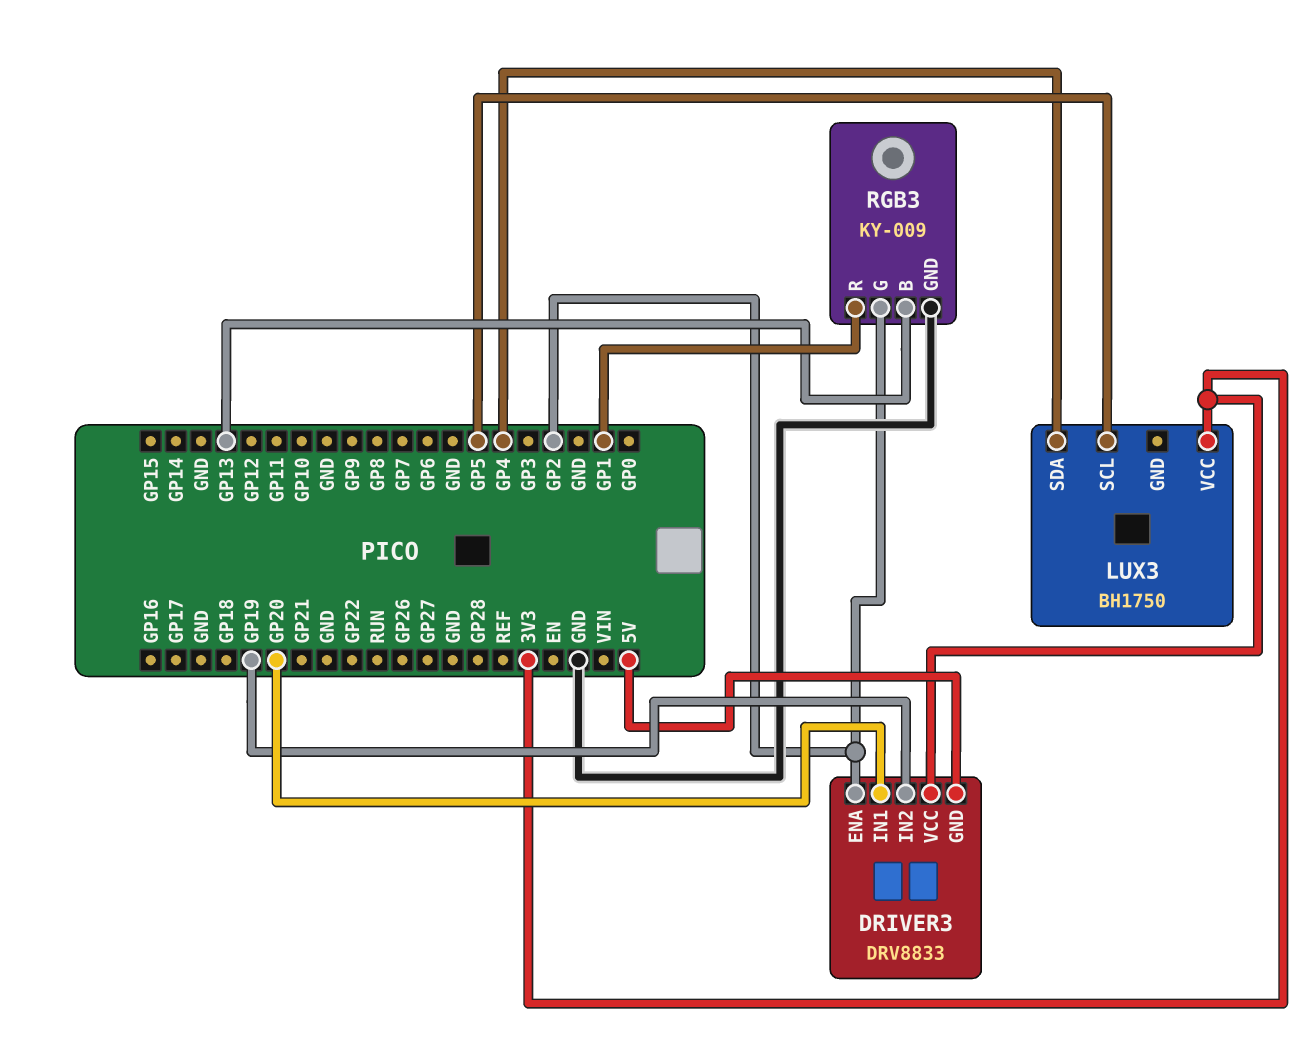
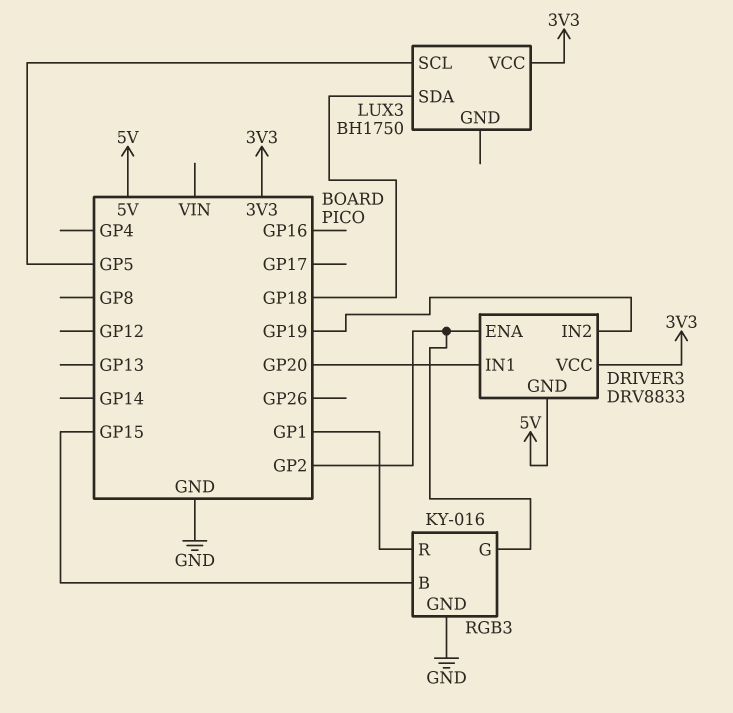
LUX3 pin SDA: GP4 -> GP18
RGB3: KY-009 -> KY-016
RGB3 pin B: GP13 -> GP15

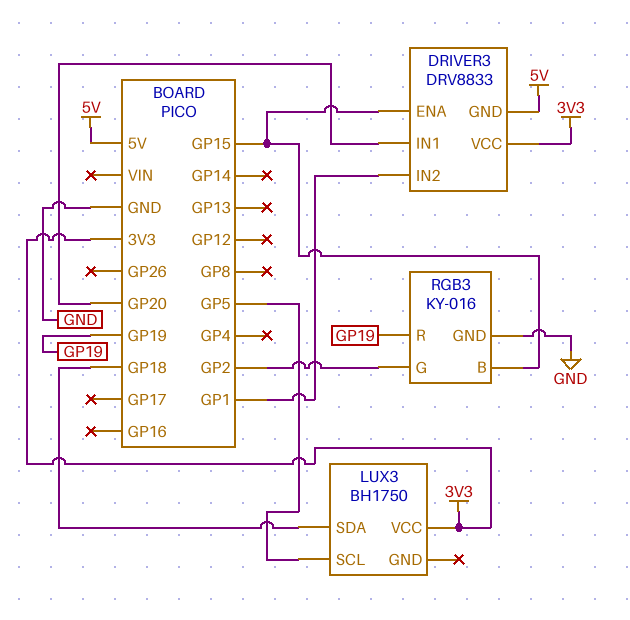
DRIVER3 pin ENA: GP2 -> GP15
DRIVER3 pin IN2: GP19 -> GP1
RGB3 pin R: GP1 -> GP19

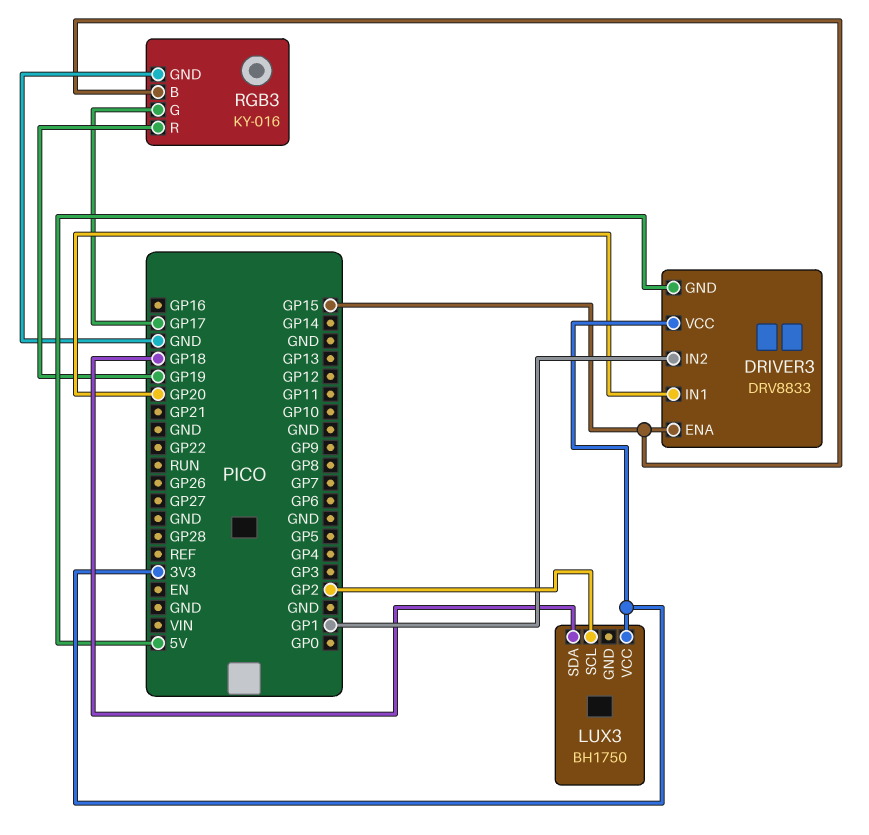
LUX3 pin SCL: GP5 -> GP2
RGB3 pin G: GP2 -> GP17

